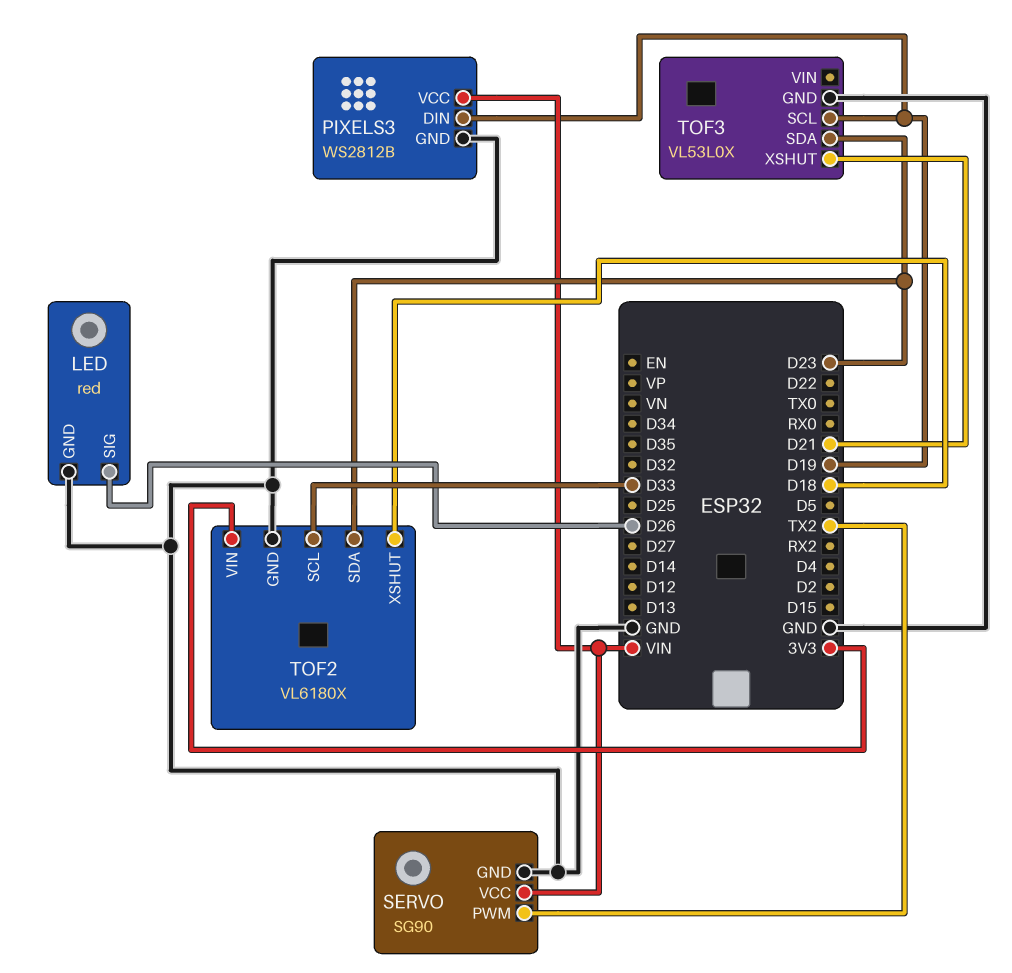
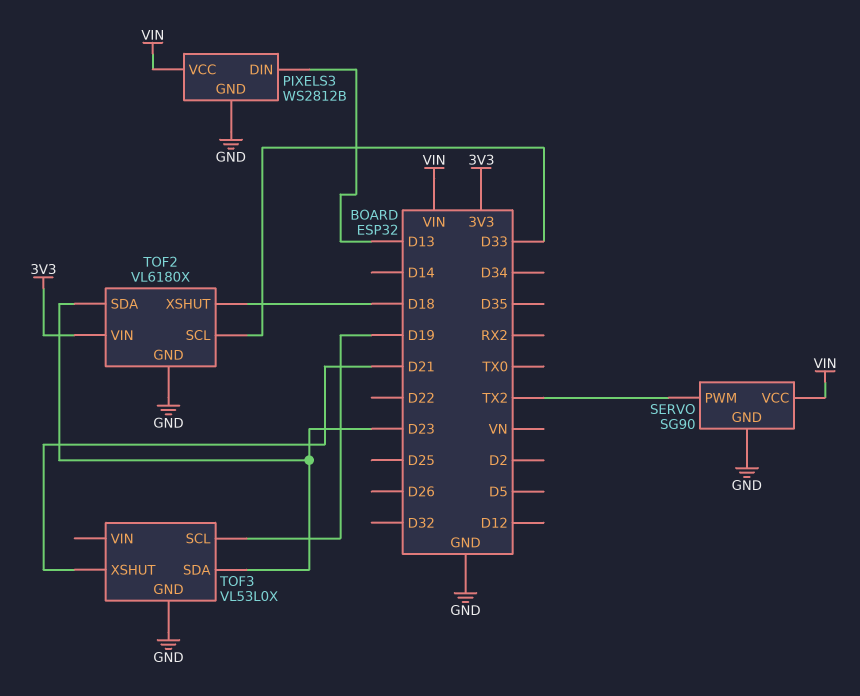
LED: red -> none
LED pin GND: GND -> none
LED pin SIG: D26 -> none
PIXELS3 pin DIN: D19 -> D13

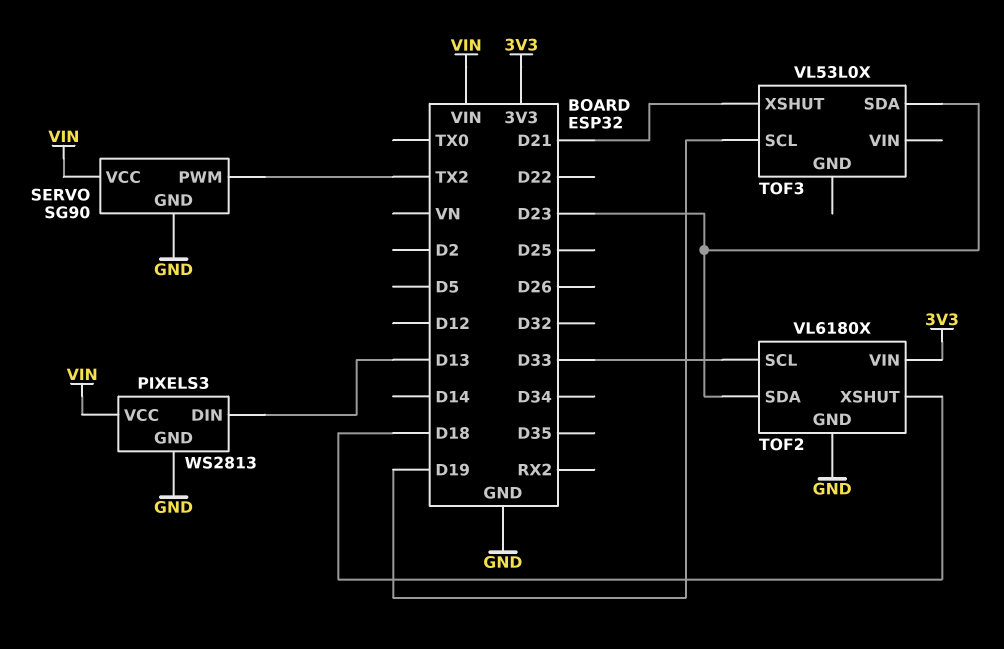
PIXELS3: WS2812B -> WS2813
TOF3 pin GND: GND -> none

